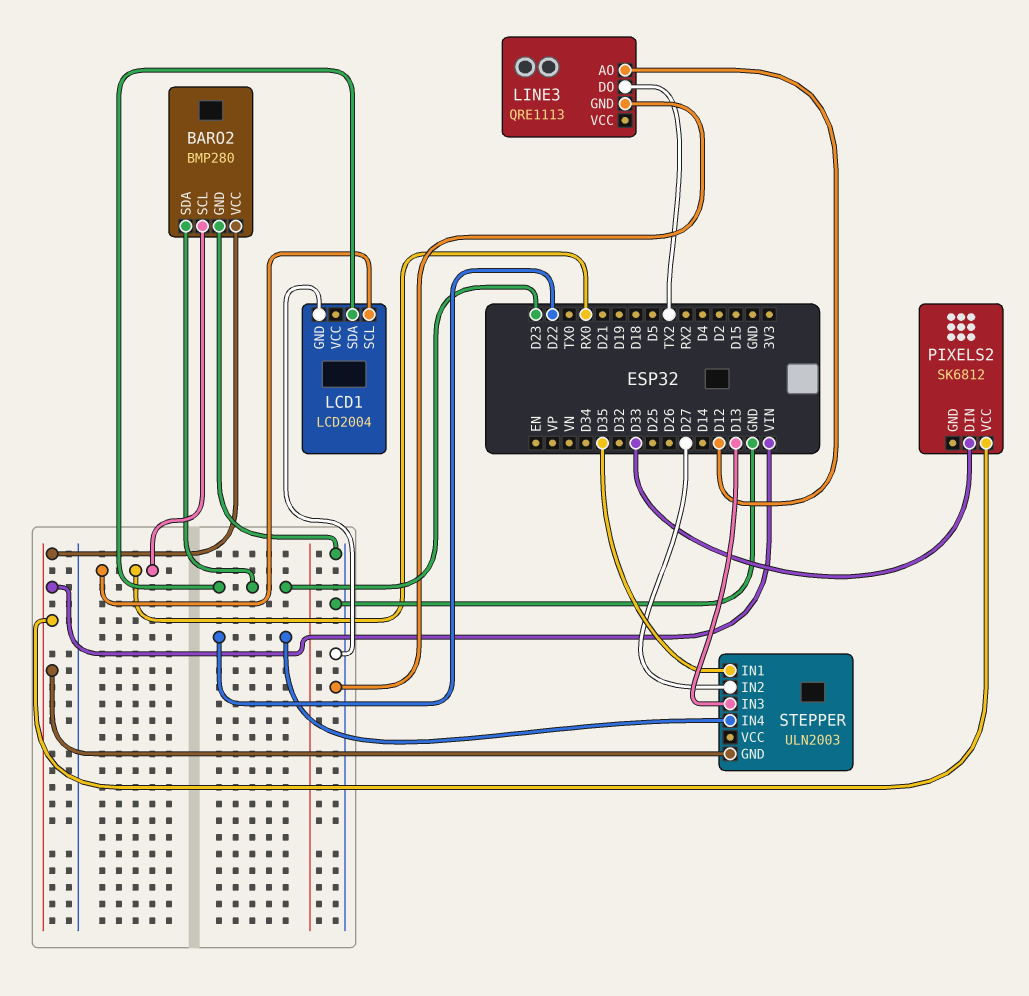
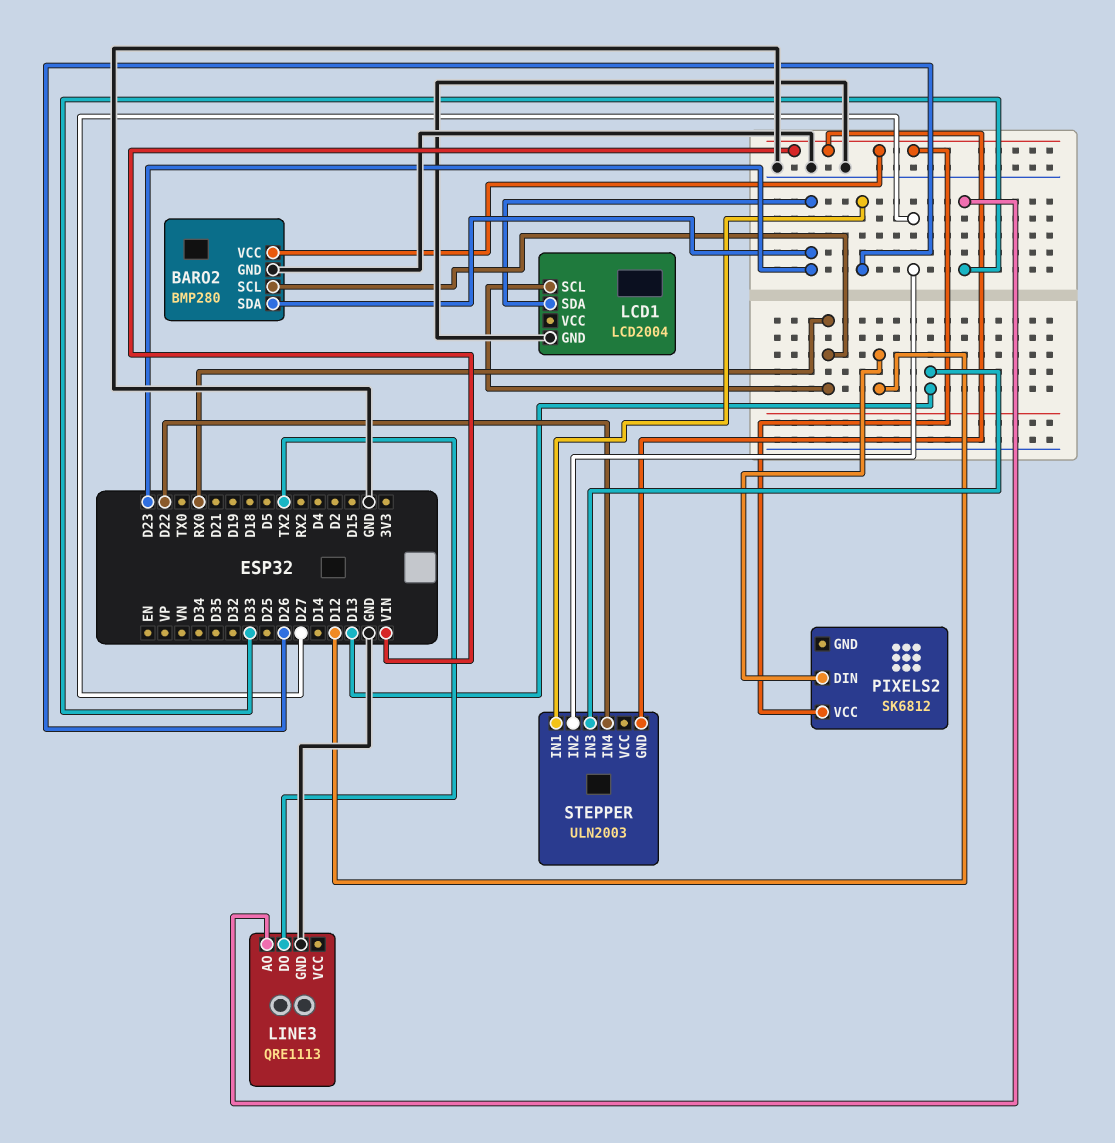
LINE3 pin AO: D12 -> D33
PIXELS2 pin DIN: D33 -> D12
STEPPER pin IN1: D35 -> D26

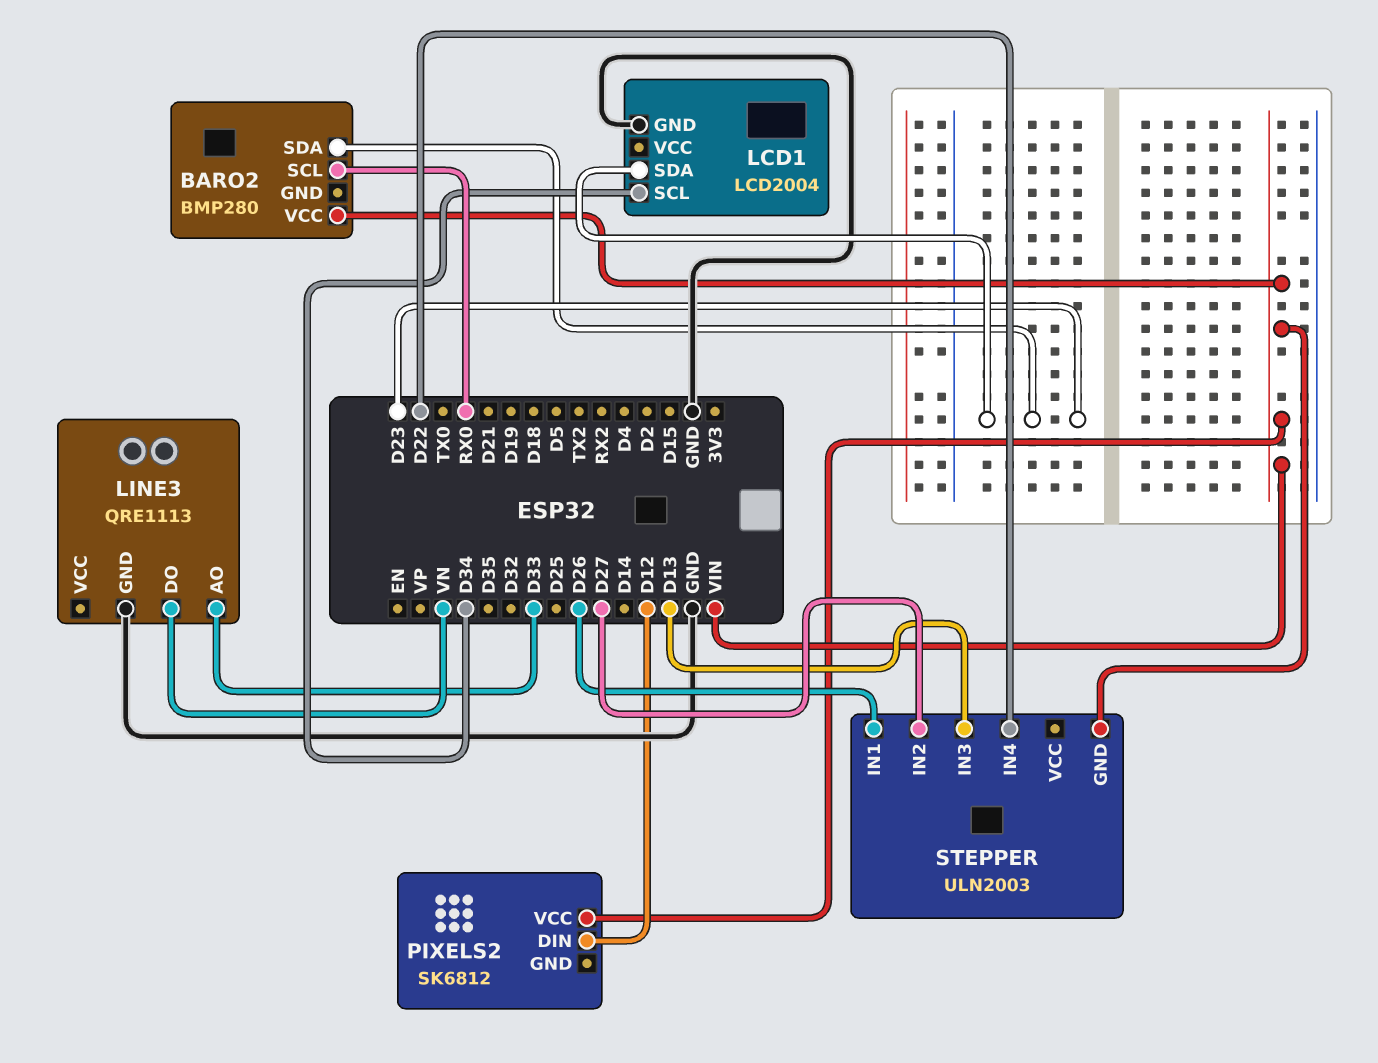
BARO2 pin GND: GND -> none
LCD1 pin SCL: RX0 -> D34
LINE3 pin DO: TX2 -> VN

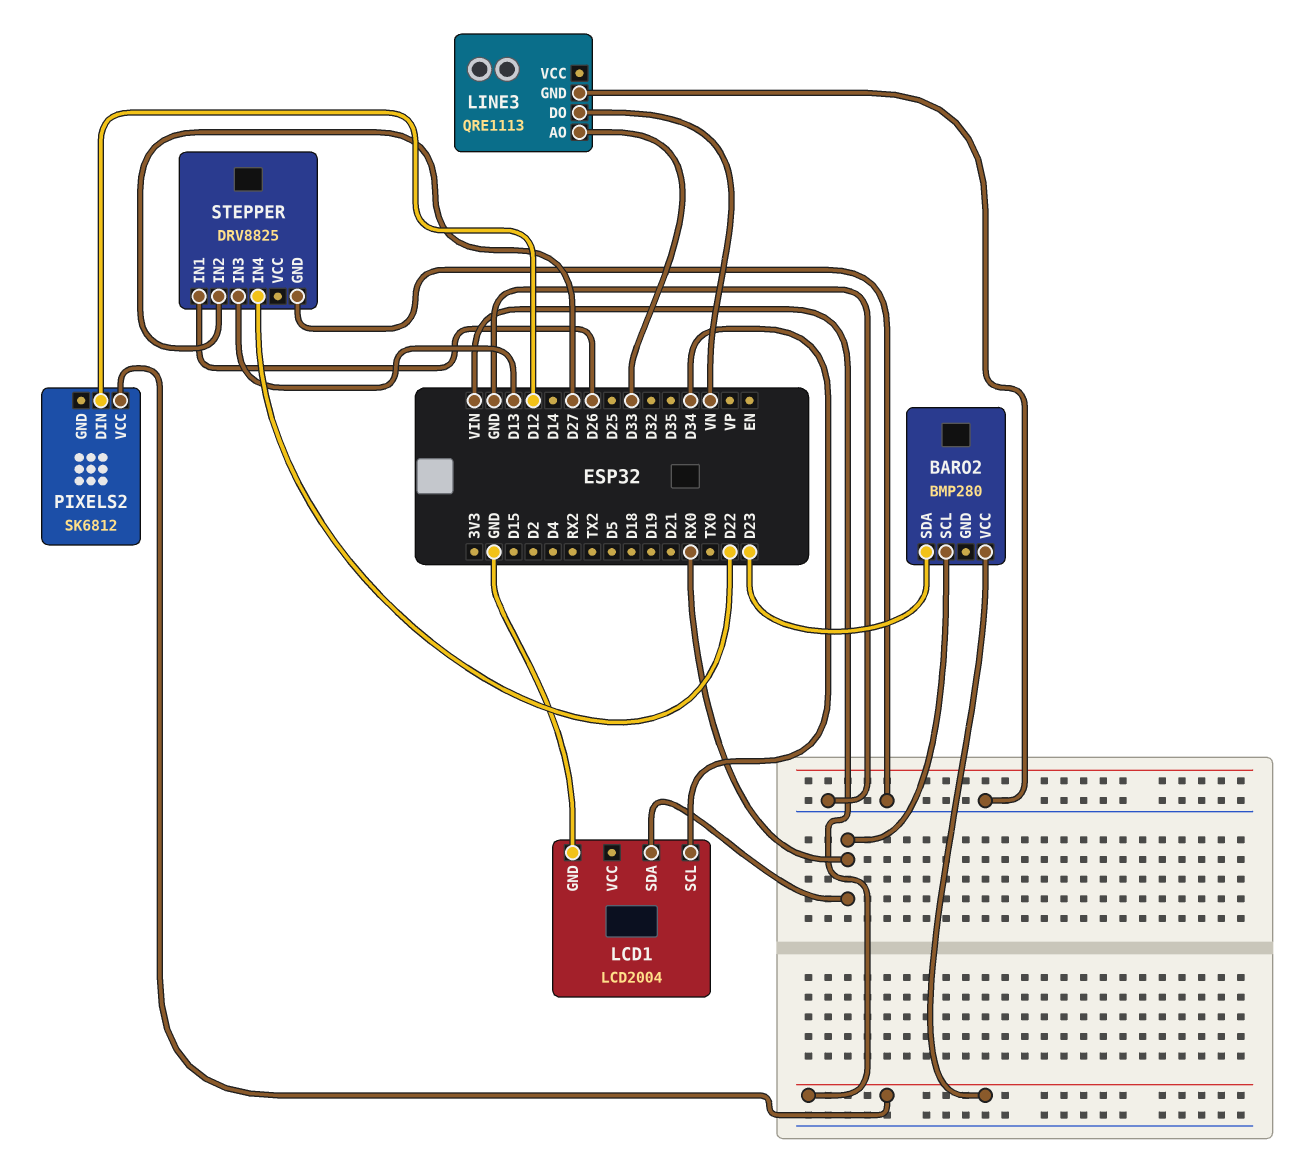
LCD1 pin SDA: D23 -> RX0
STEPPER: ULN2003 -> DRV8825
STEPPER pin GND: VIN -> GND

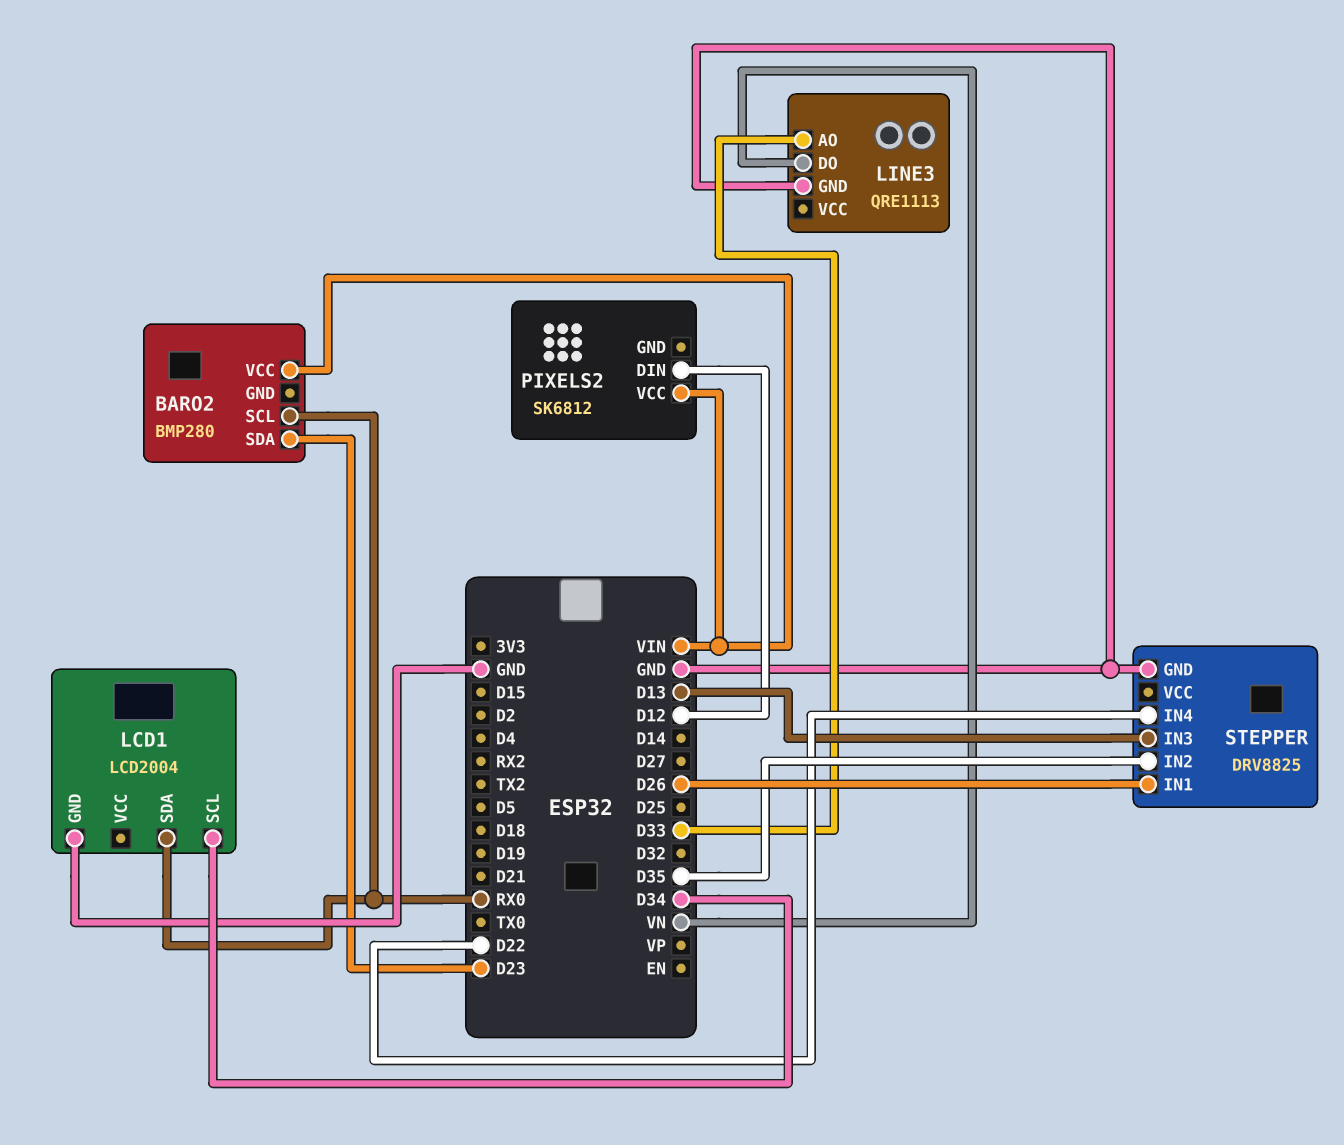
STEPPER pin IN2: D27 -> D35

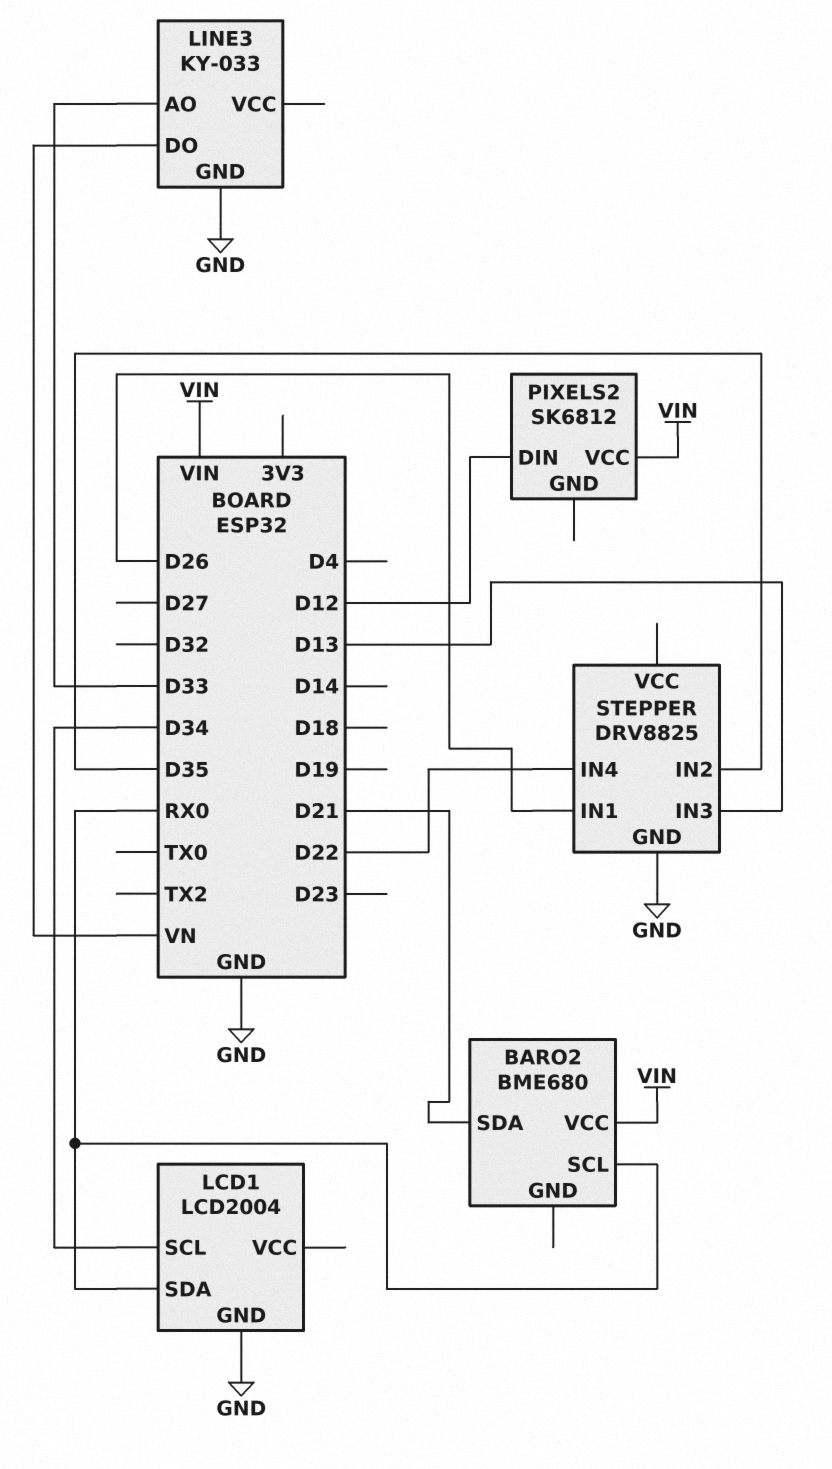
BARO2: BMP280 -> BME680
BARO2 pin SDA: D23 -> D21
LINE3: QRE1113 -> KY-033

